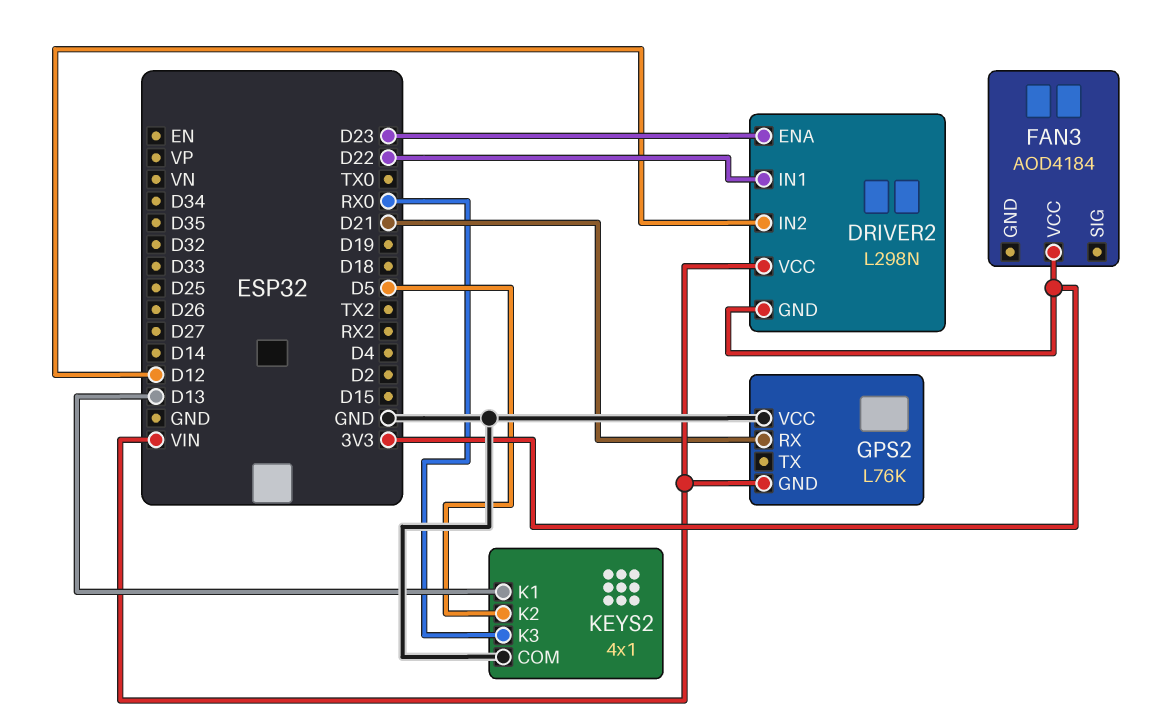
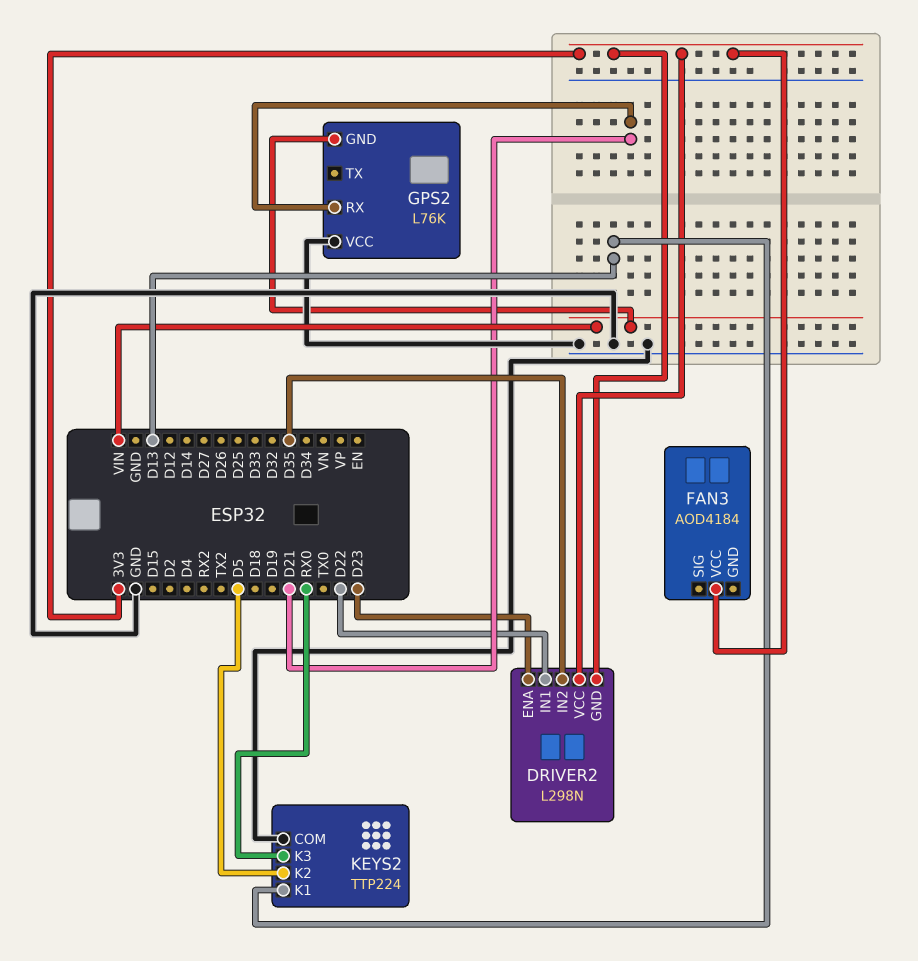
DRIVER2 pin IN2: D12 -> D35
DRIVER2 pin VCC: VIN -> 3V3
KEYS2: 4x1 -> TTP224

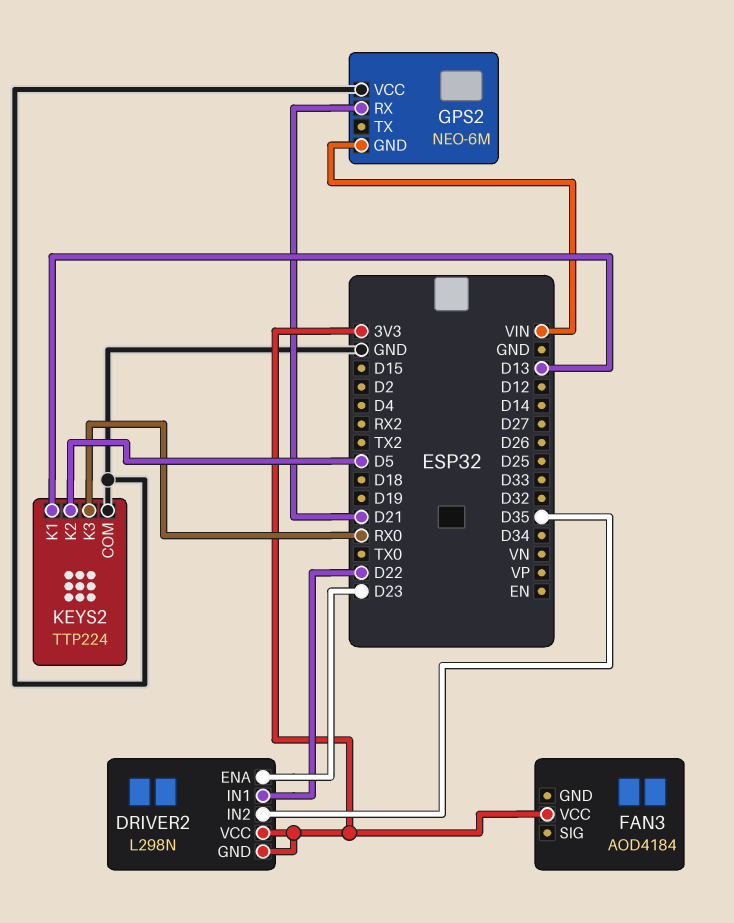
GPS2: L76K -> NEO-6M

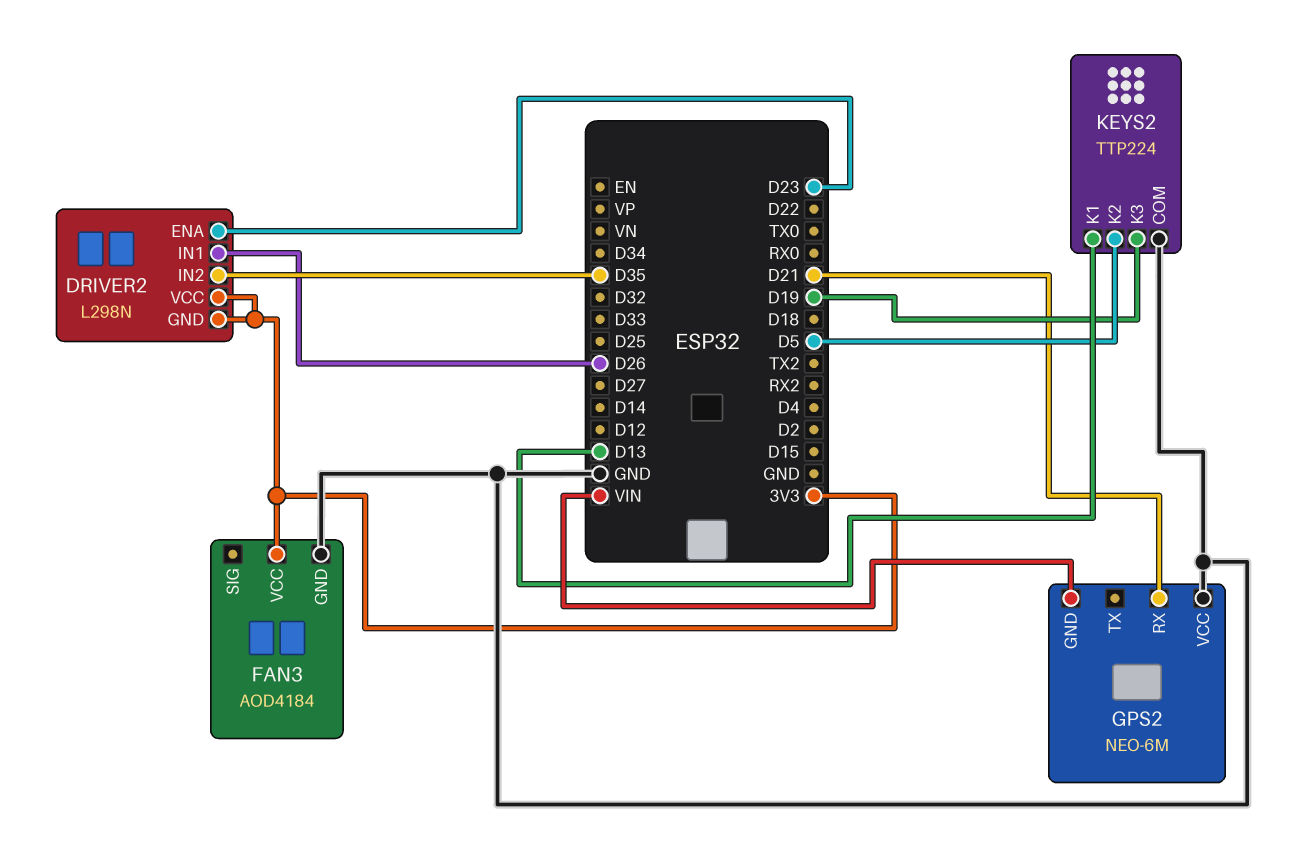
DRIVER2 pin IN1: D22 -> D26
FAN3 pin GND: none -> GND
KEYS2 pin K3: RX0 -> D19

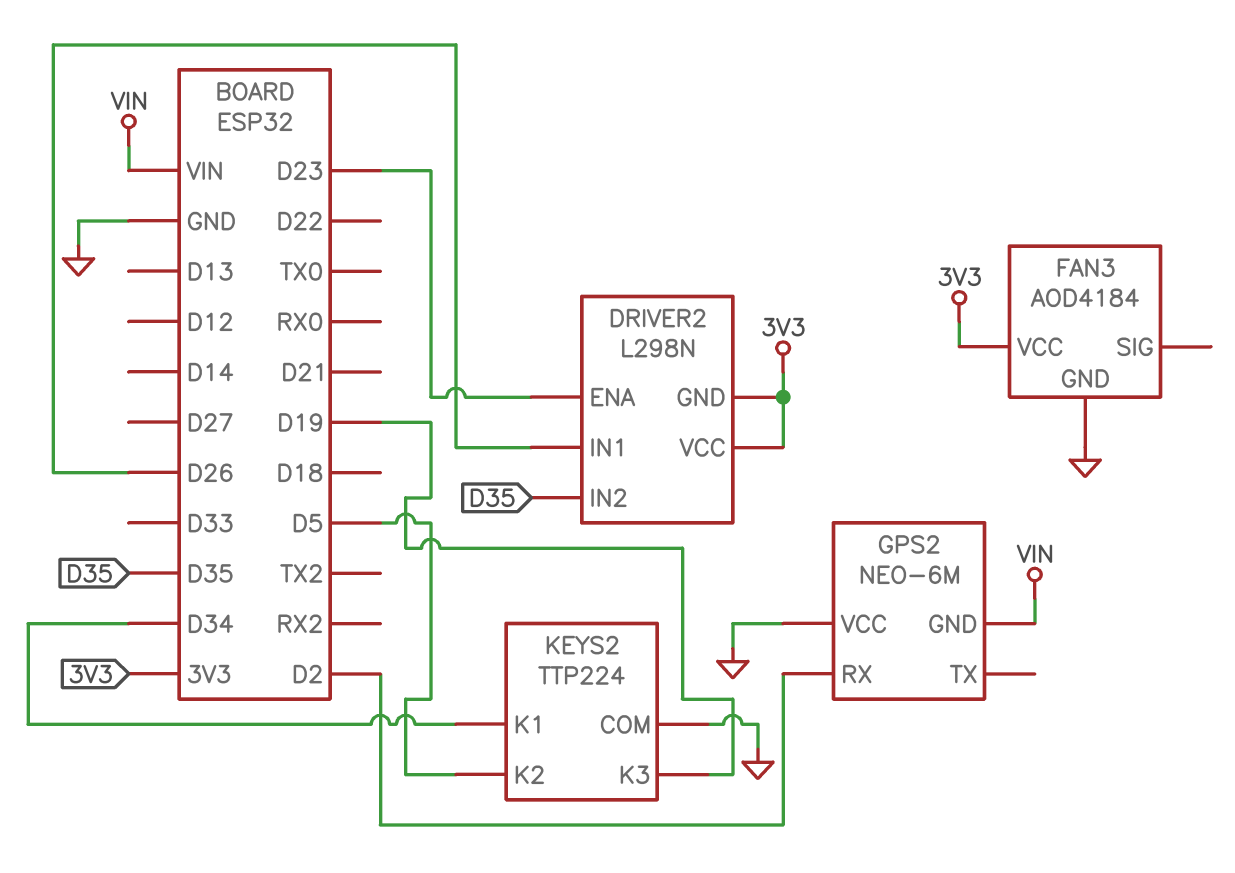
GPS2 pin RX: D21 -> D2
KEYS2 pin K1: D13 -> D34

